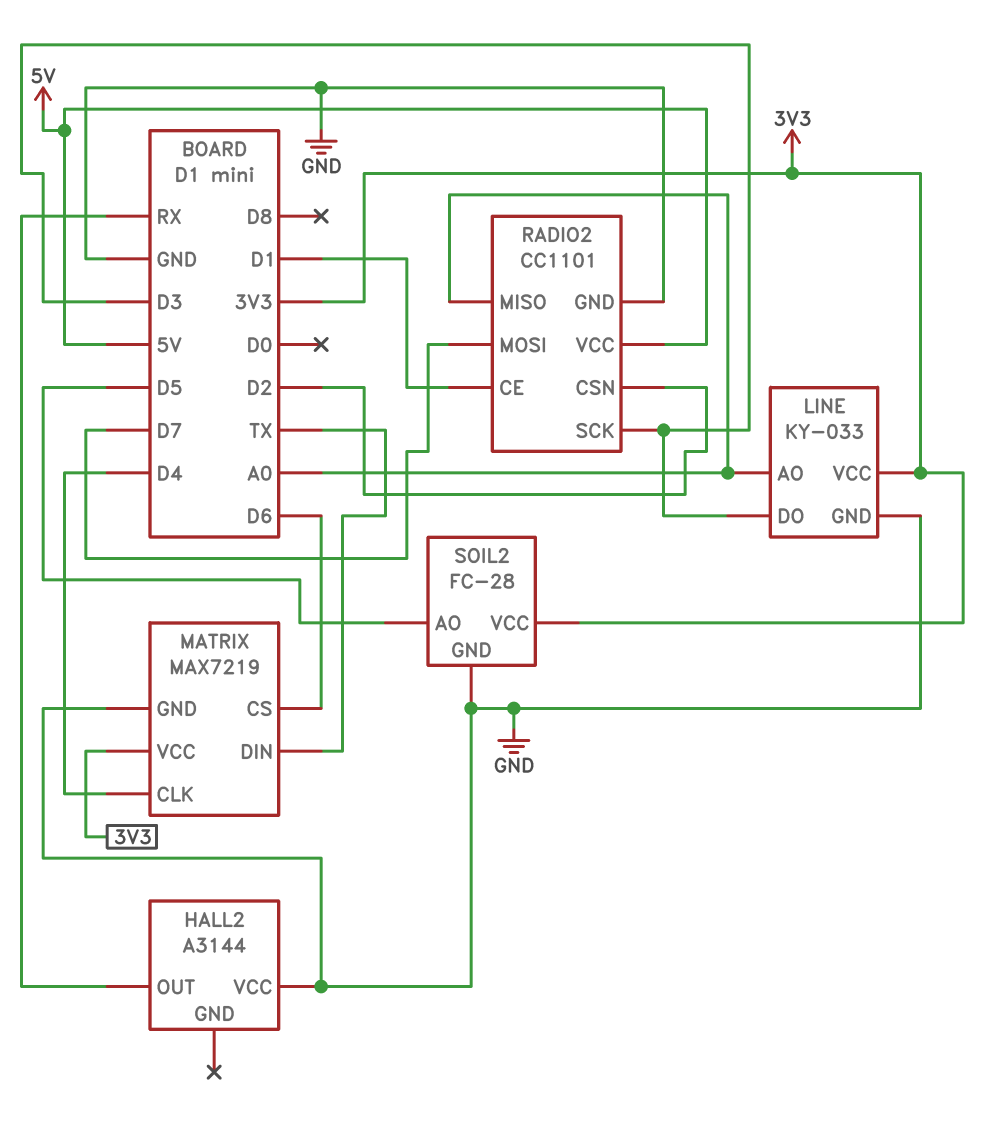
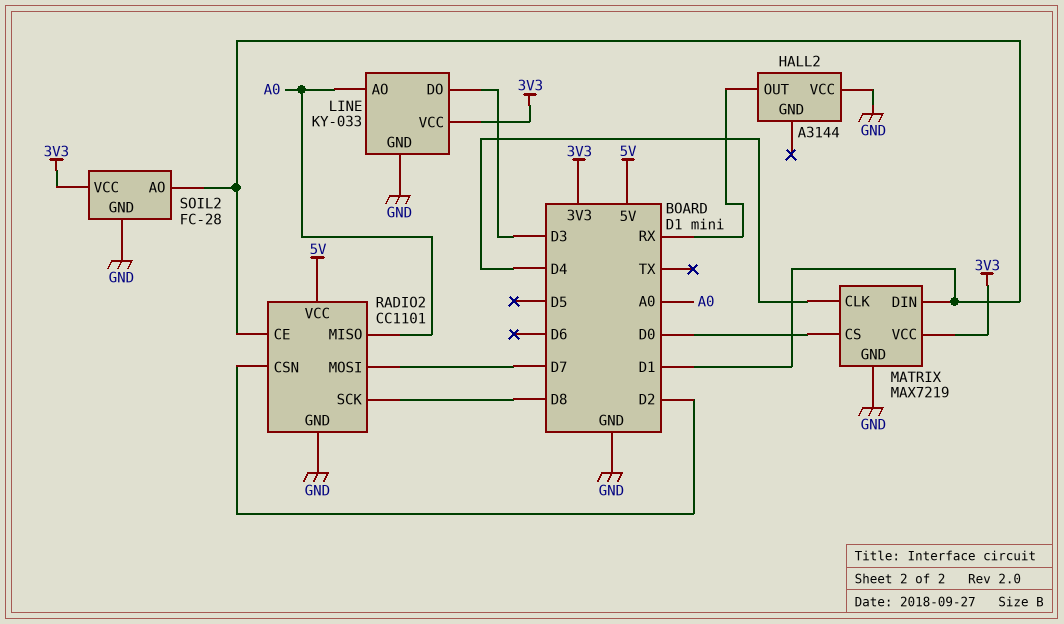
MATRIX pin CS: D6 -> D0
MATRIX pin DIN: TX -> D1
RADIO2 pin SCK: D3 -> D8
SOIL2 pin AO: D5 -> D1

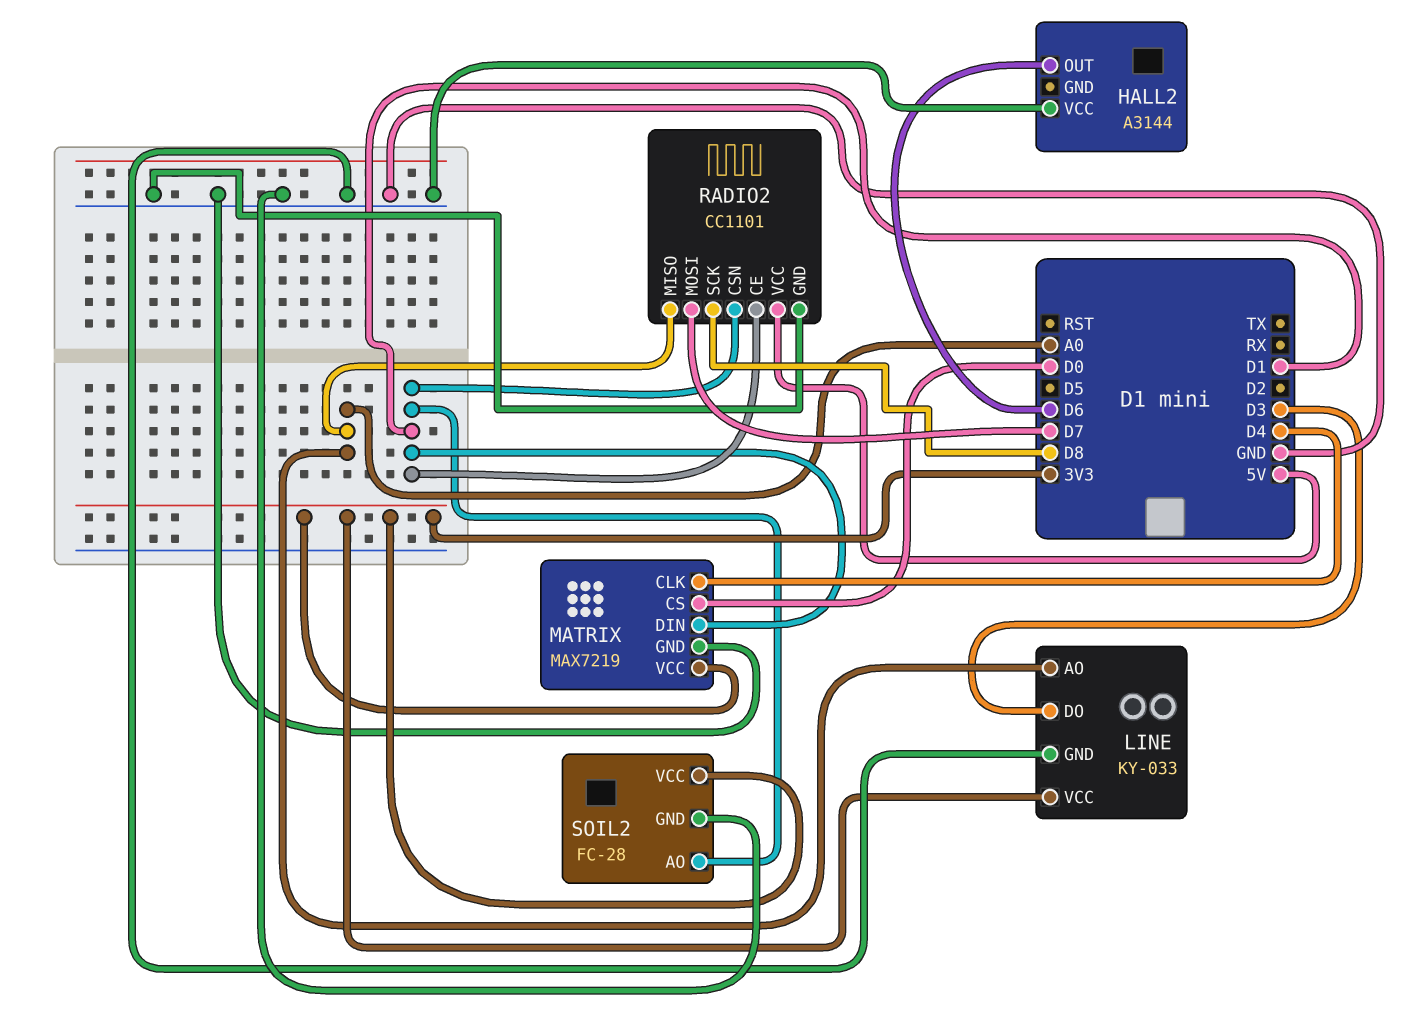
HALL2 pin OUT: RX -> D6
RADIO2 pin CSN: D2 -> D1

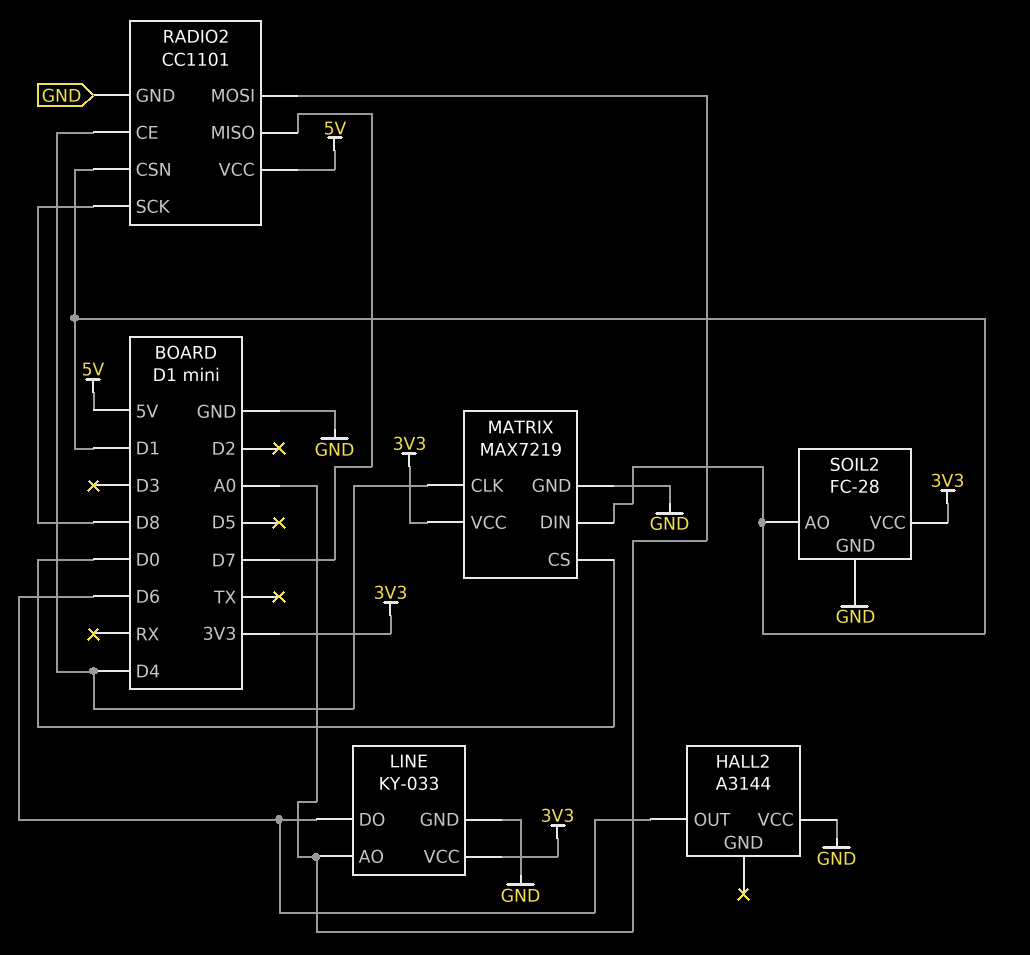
LINE pin DO: D3 -> D6
RADIO2 pin CE: D1 -> D4
RADIO2 pin MISO: A0 -> D7
RADIO2 pin MOSI: D7 -> A0

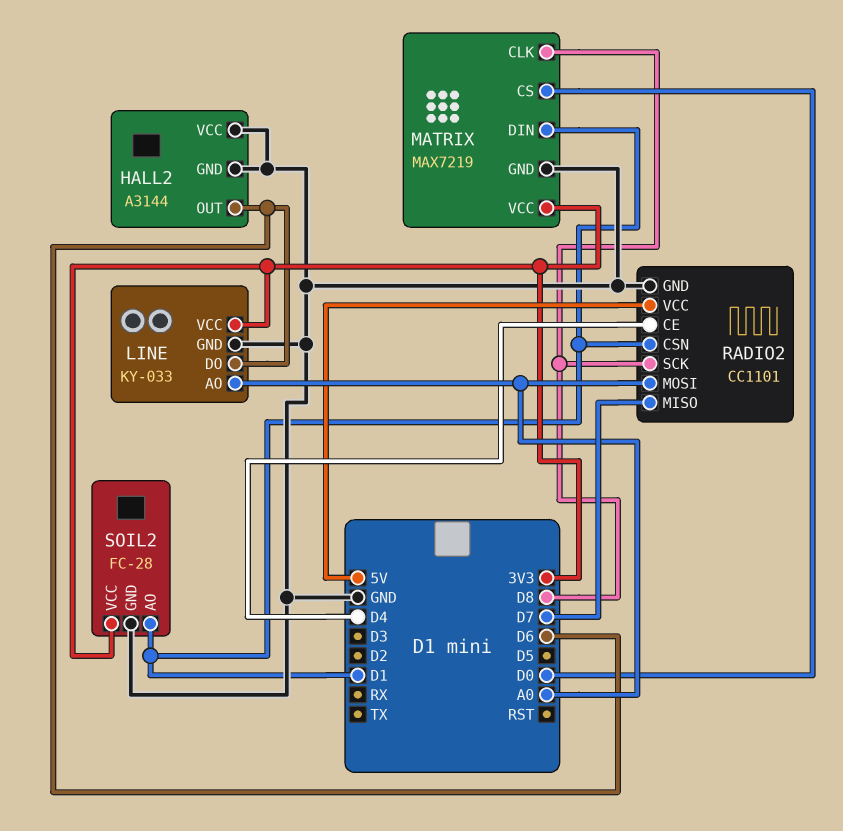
HALL2 pin GND: none -> GND
MATRIX pin CLK: D4 -> D8

